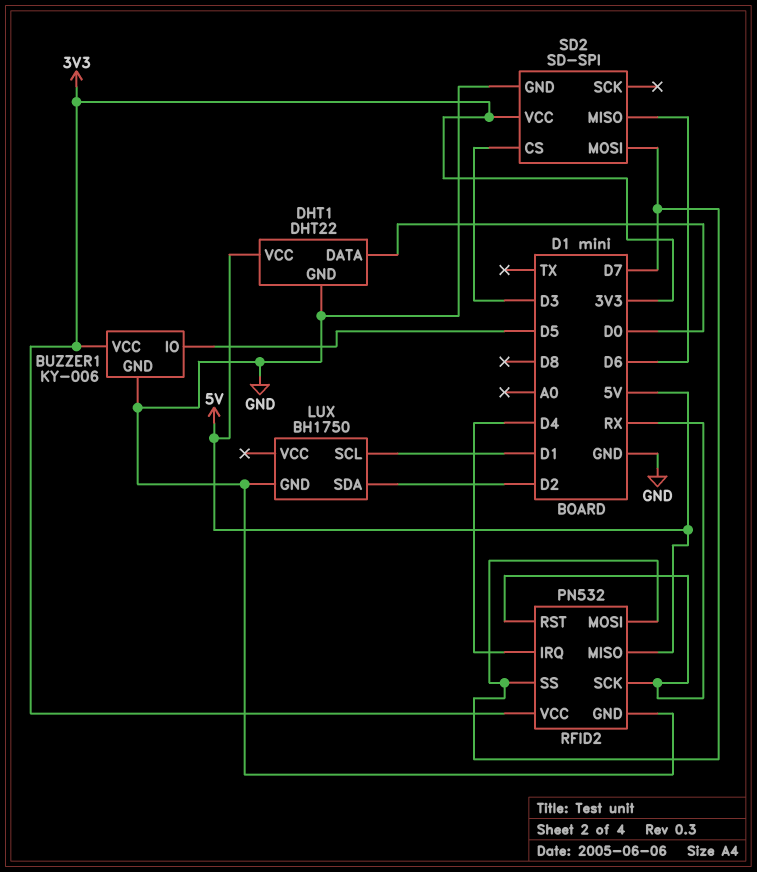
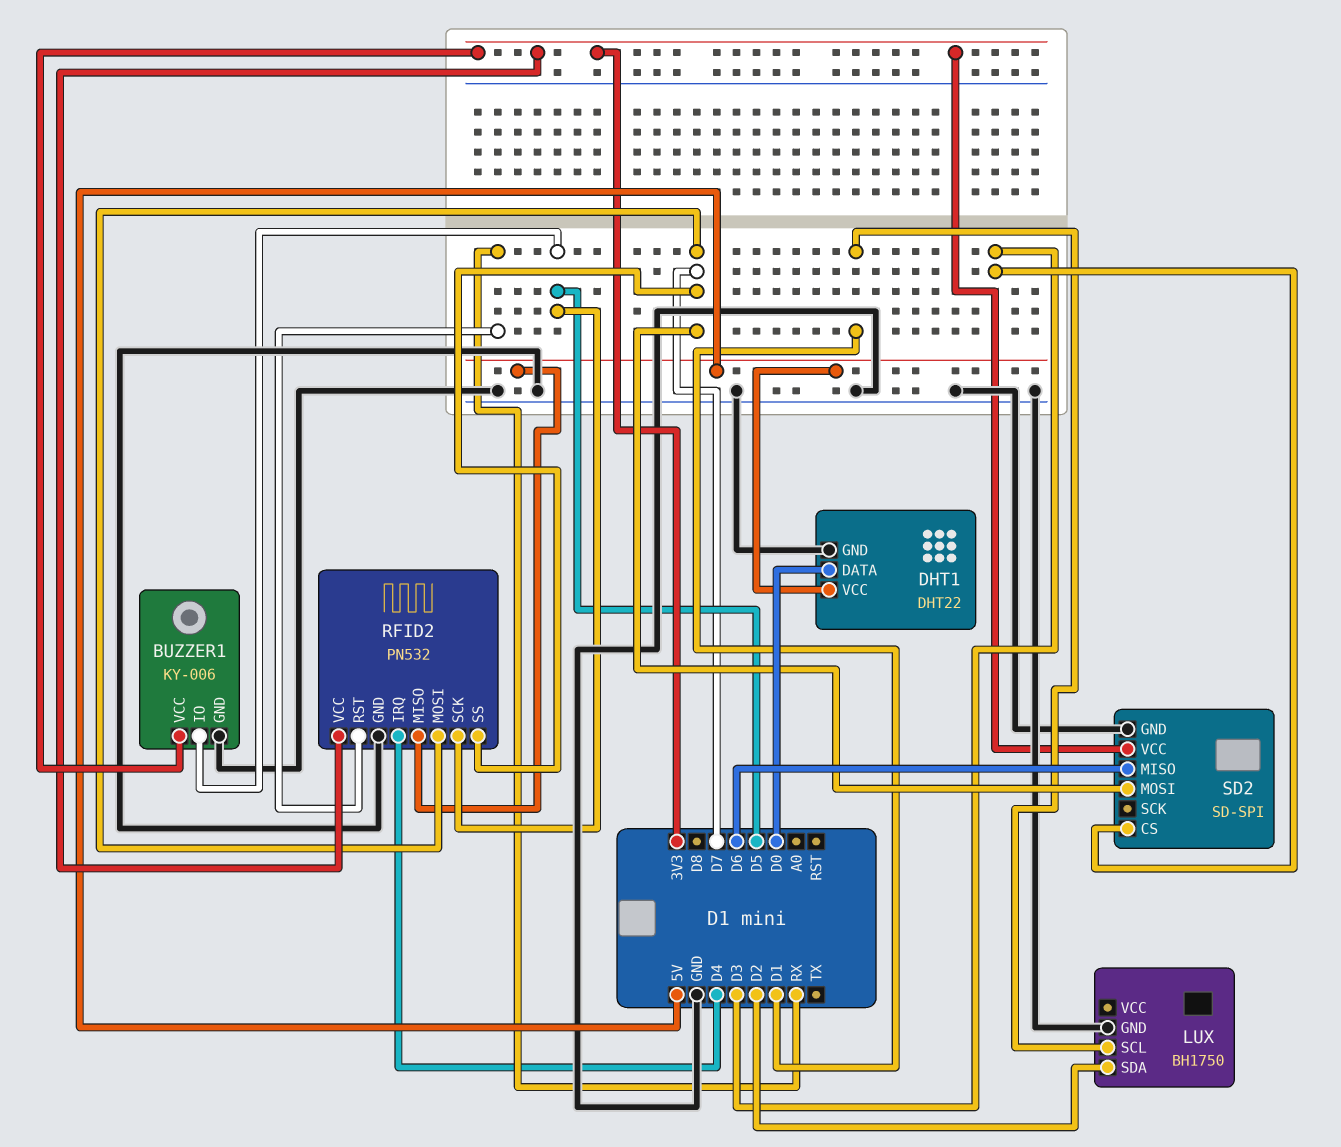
RFID2 pin SCK: RX -> D5

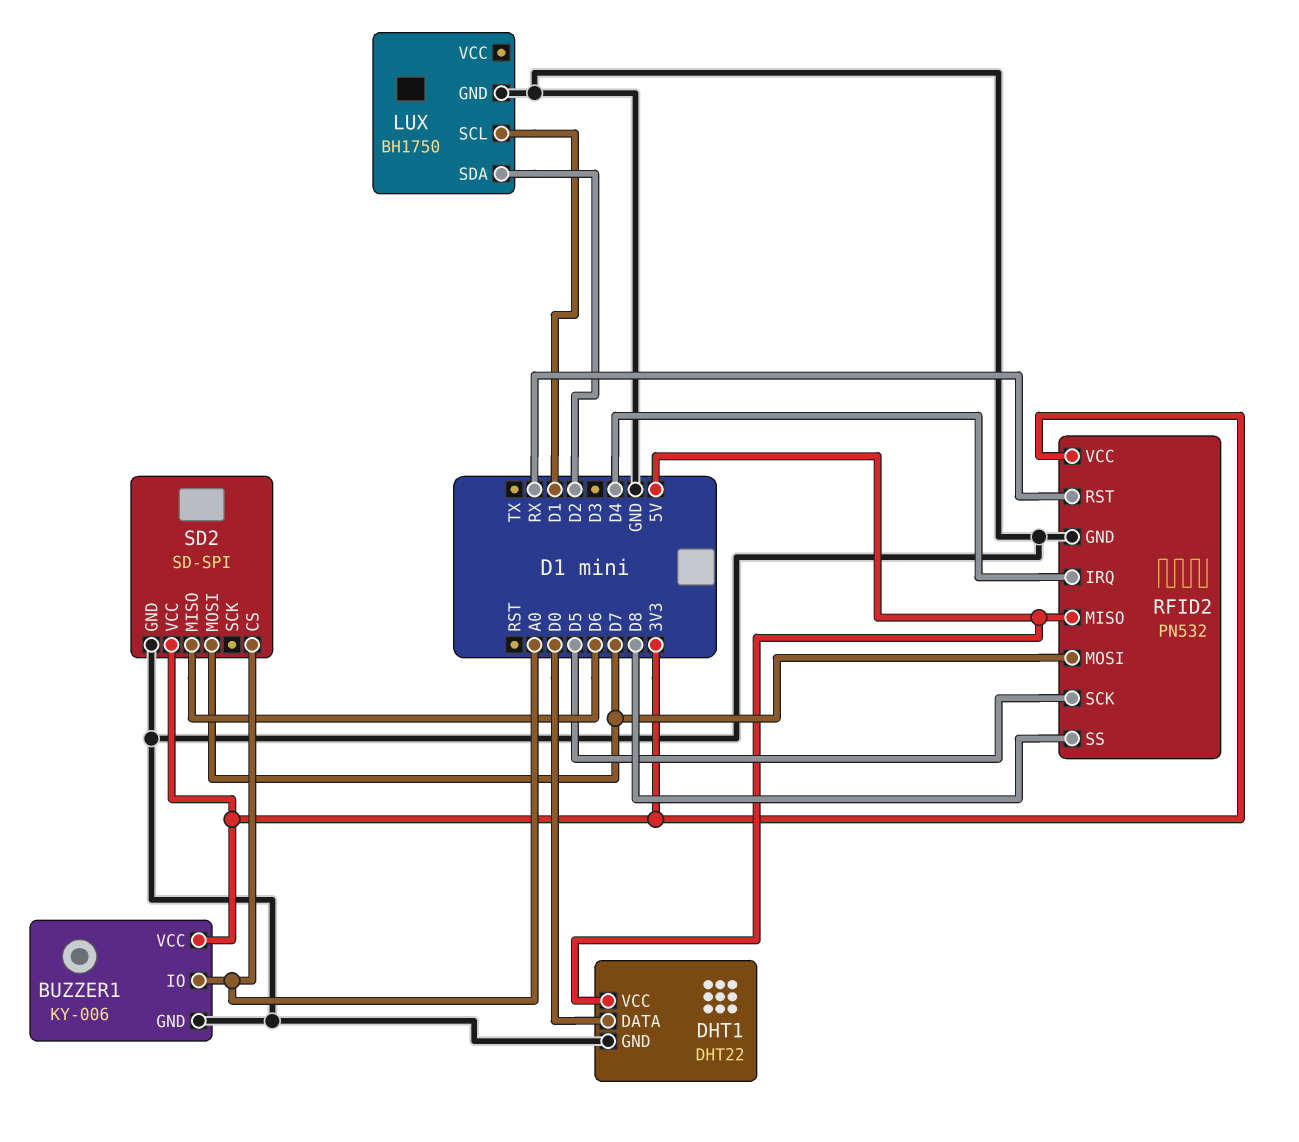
BUZZER1 pin IO: D5 -> A0
RFID2 pin SS: D7 -> D8
SD2 pin CS: D3 -> A0

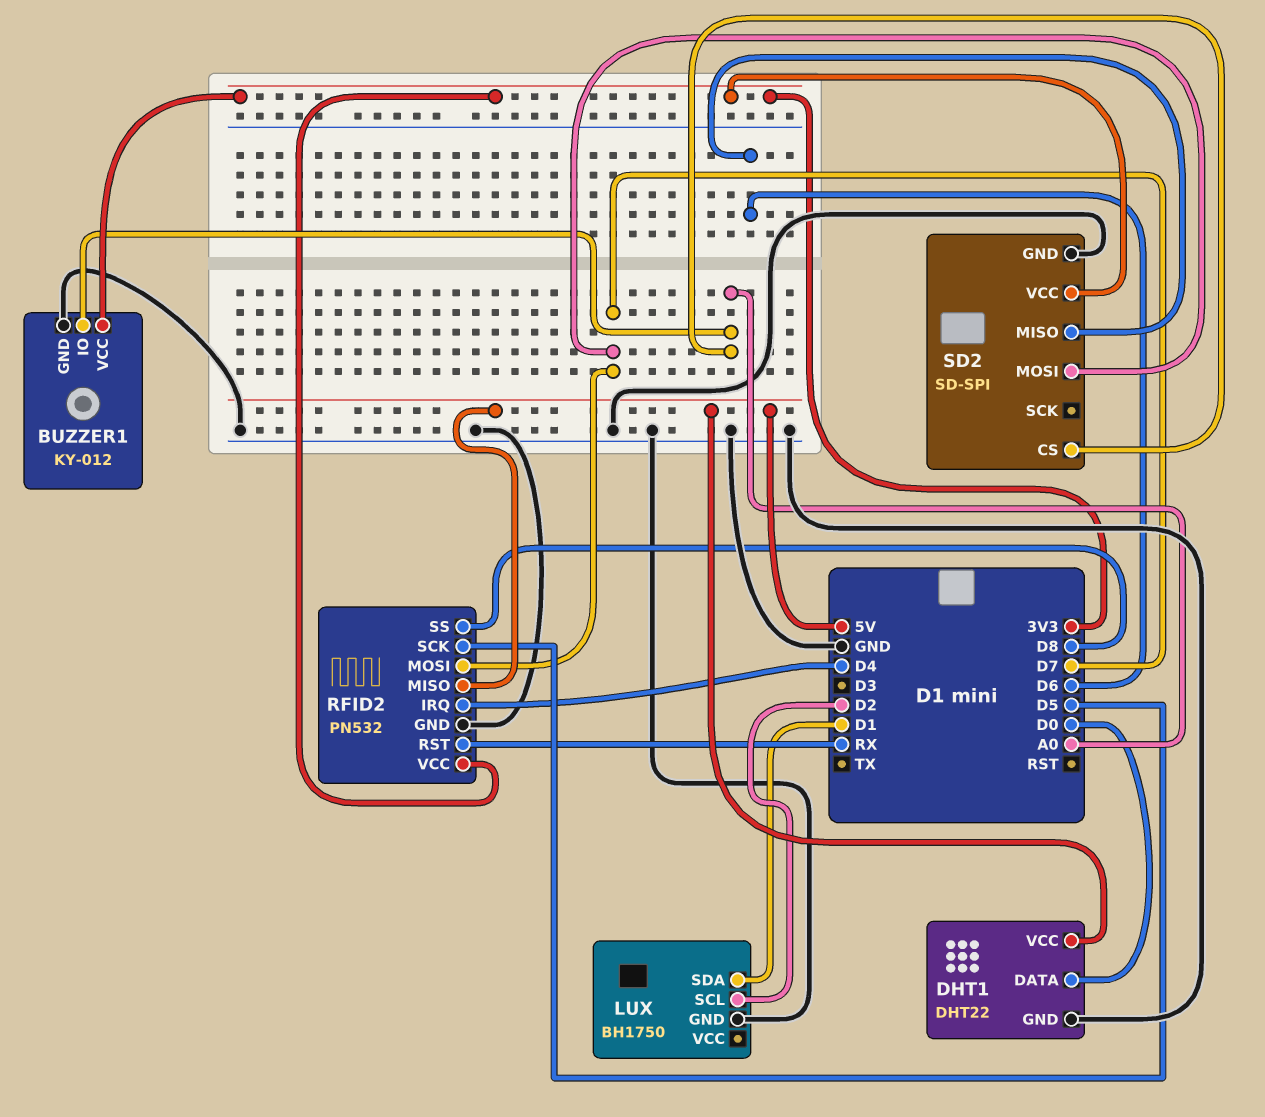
BUZZER1: KY-006 -> KY-012
LUX pin SCL: D1 -> D2
LUX pin SDA: D2 -> D1

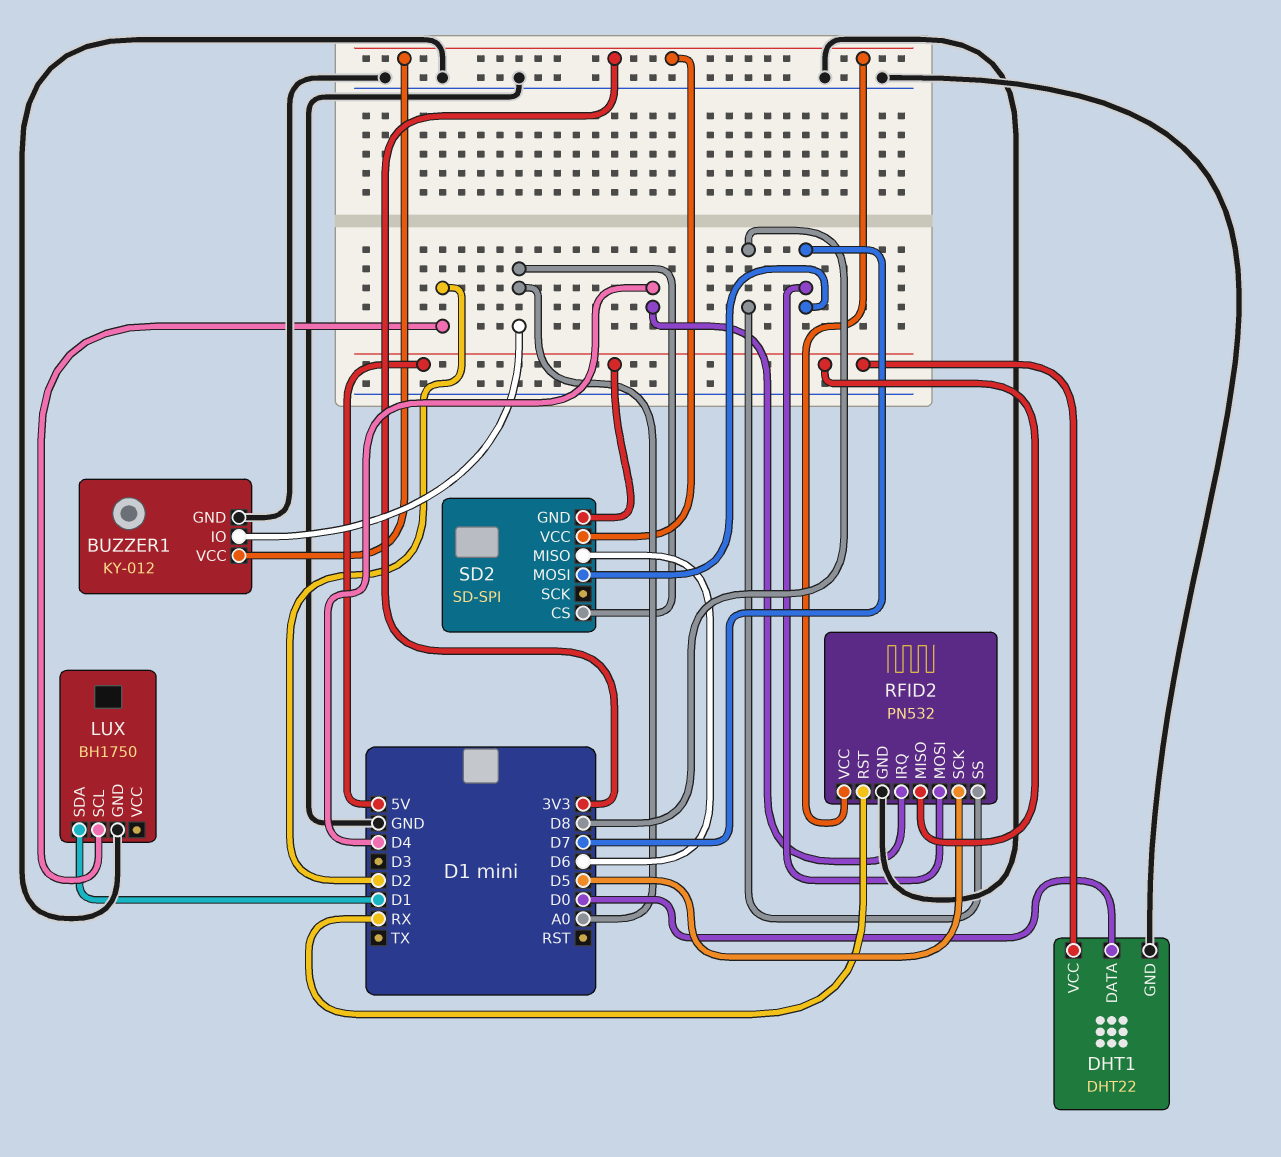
SD2 pin GND: GND -> 5V

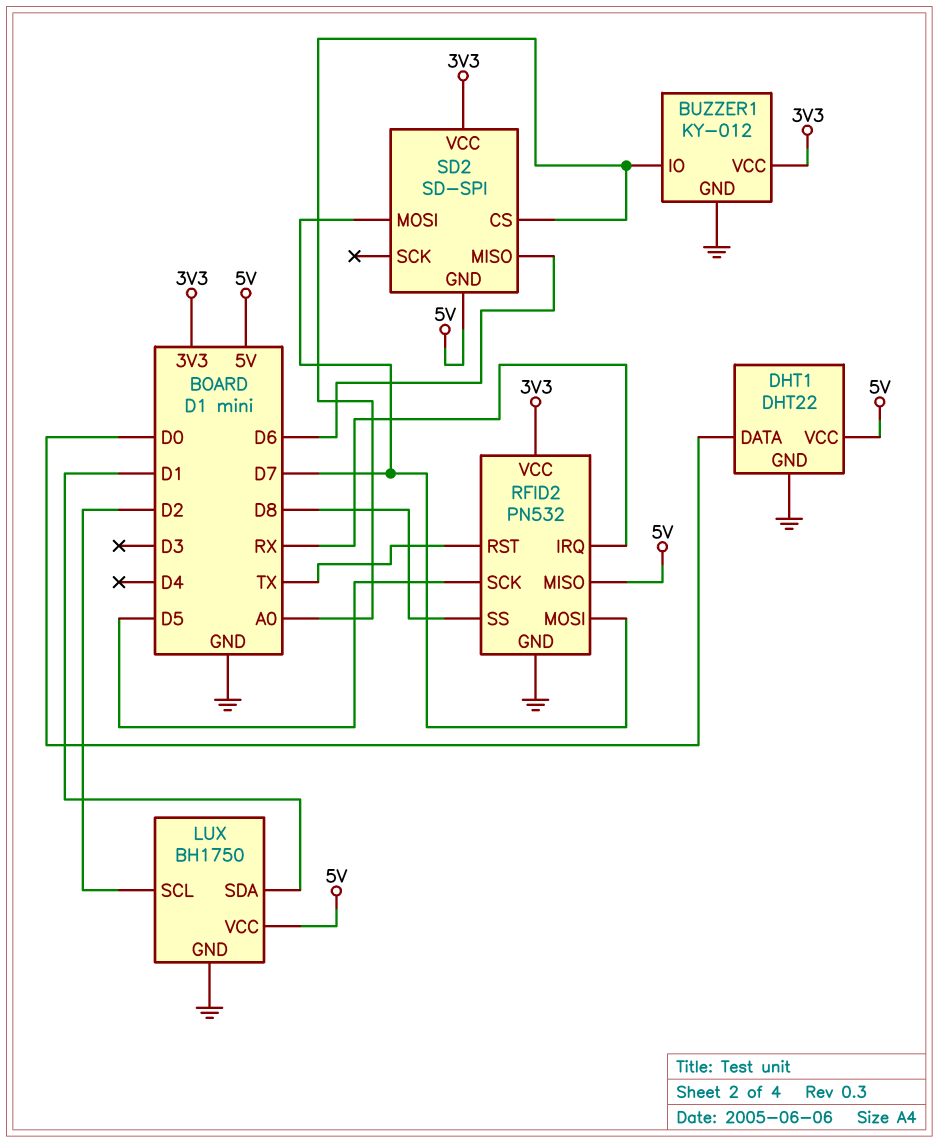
LUX pin VCC: none -> 5V
RFID2 pin IRQ: D4 -> RX
RFID2 pin RST: RX -> TX

